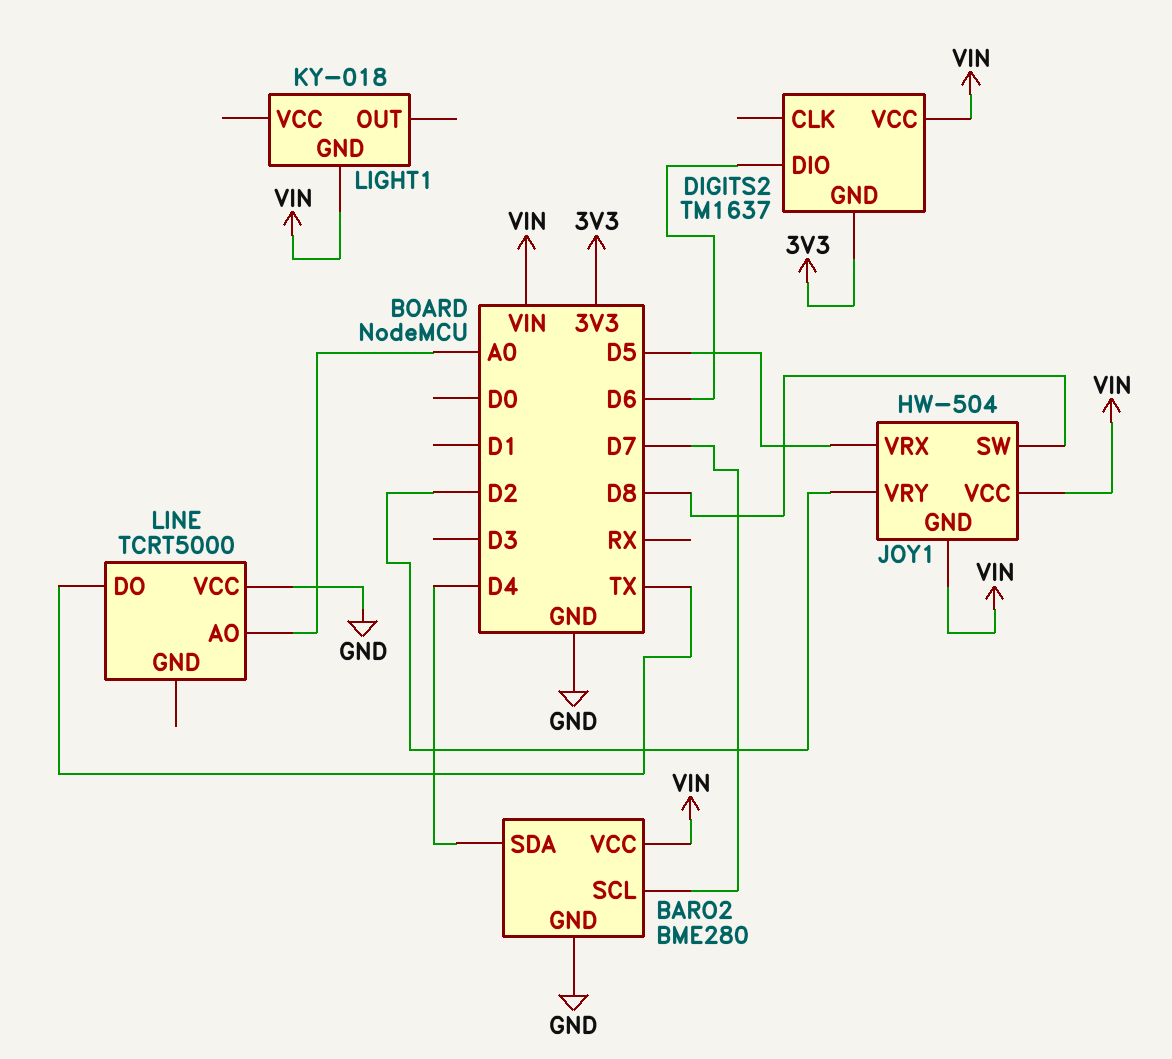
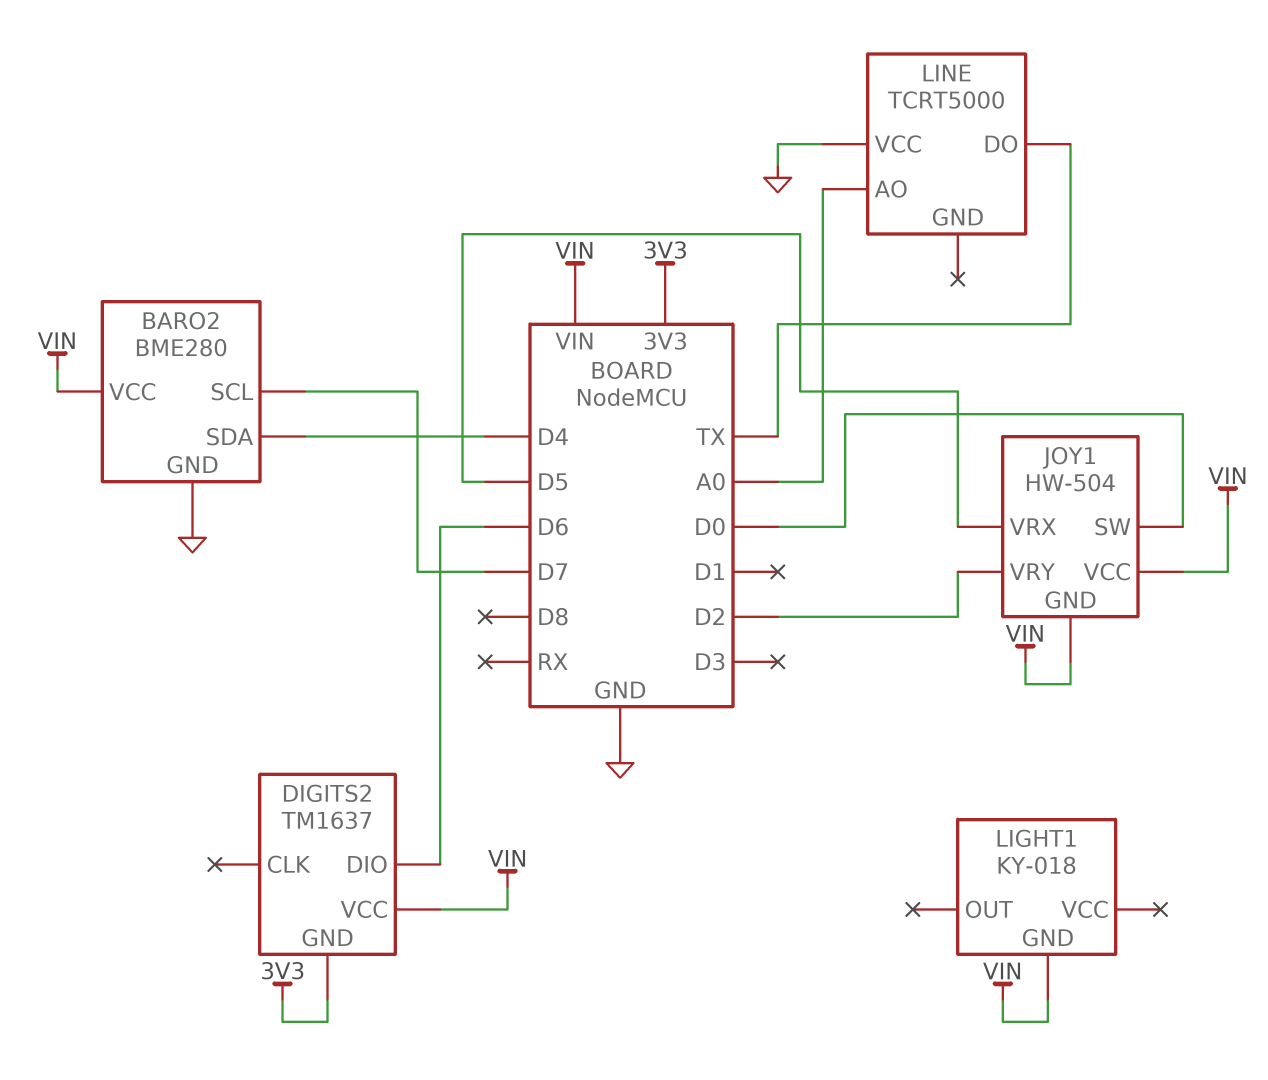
JOY1 pin SW: D8 -> D0

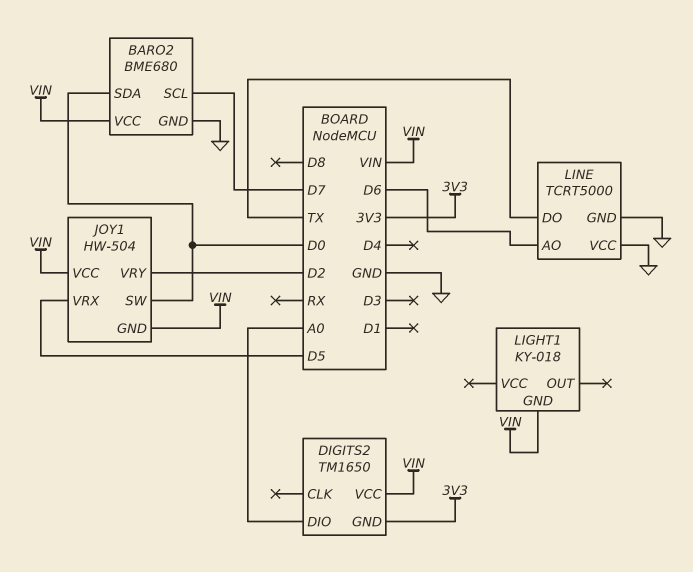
BARO2: BME280 -> BME680
BARO2 pin SDA: D4 -> D0
DIGITS2: TM1637 -> TM1650
DIGITS2 pin DIO: D6 -> A0
LINE pin AO: A0 -> D6
LINE pin GND: none -> GND

